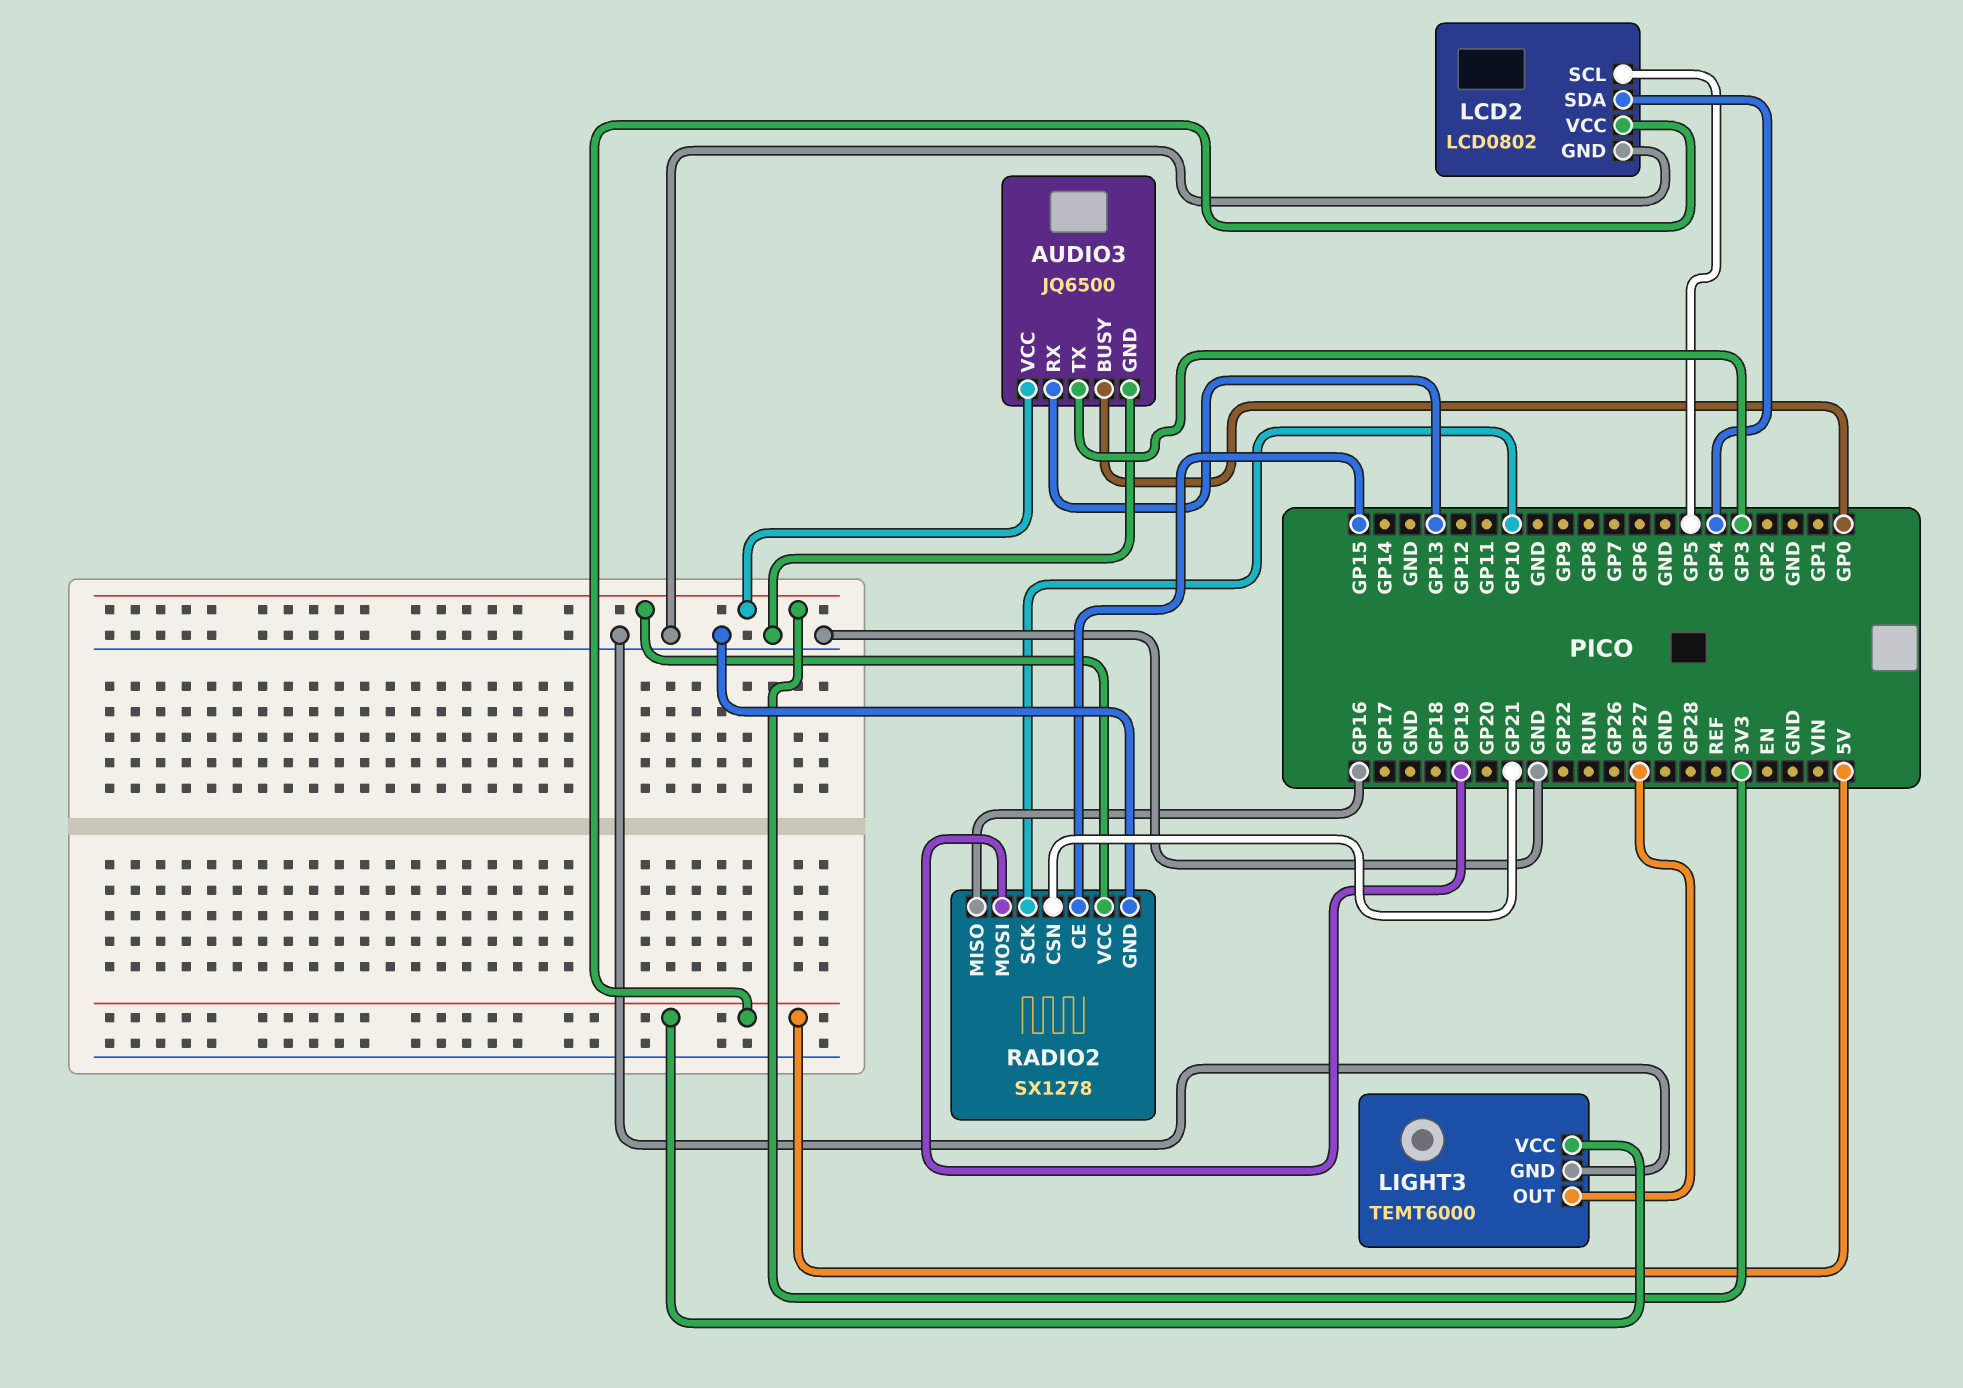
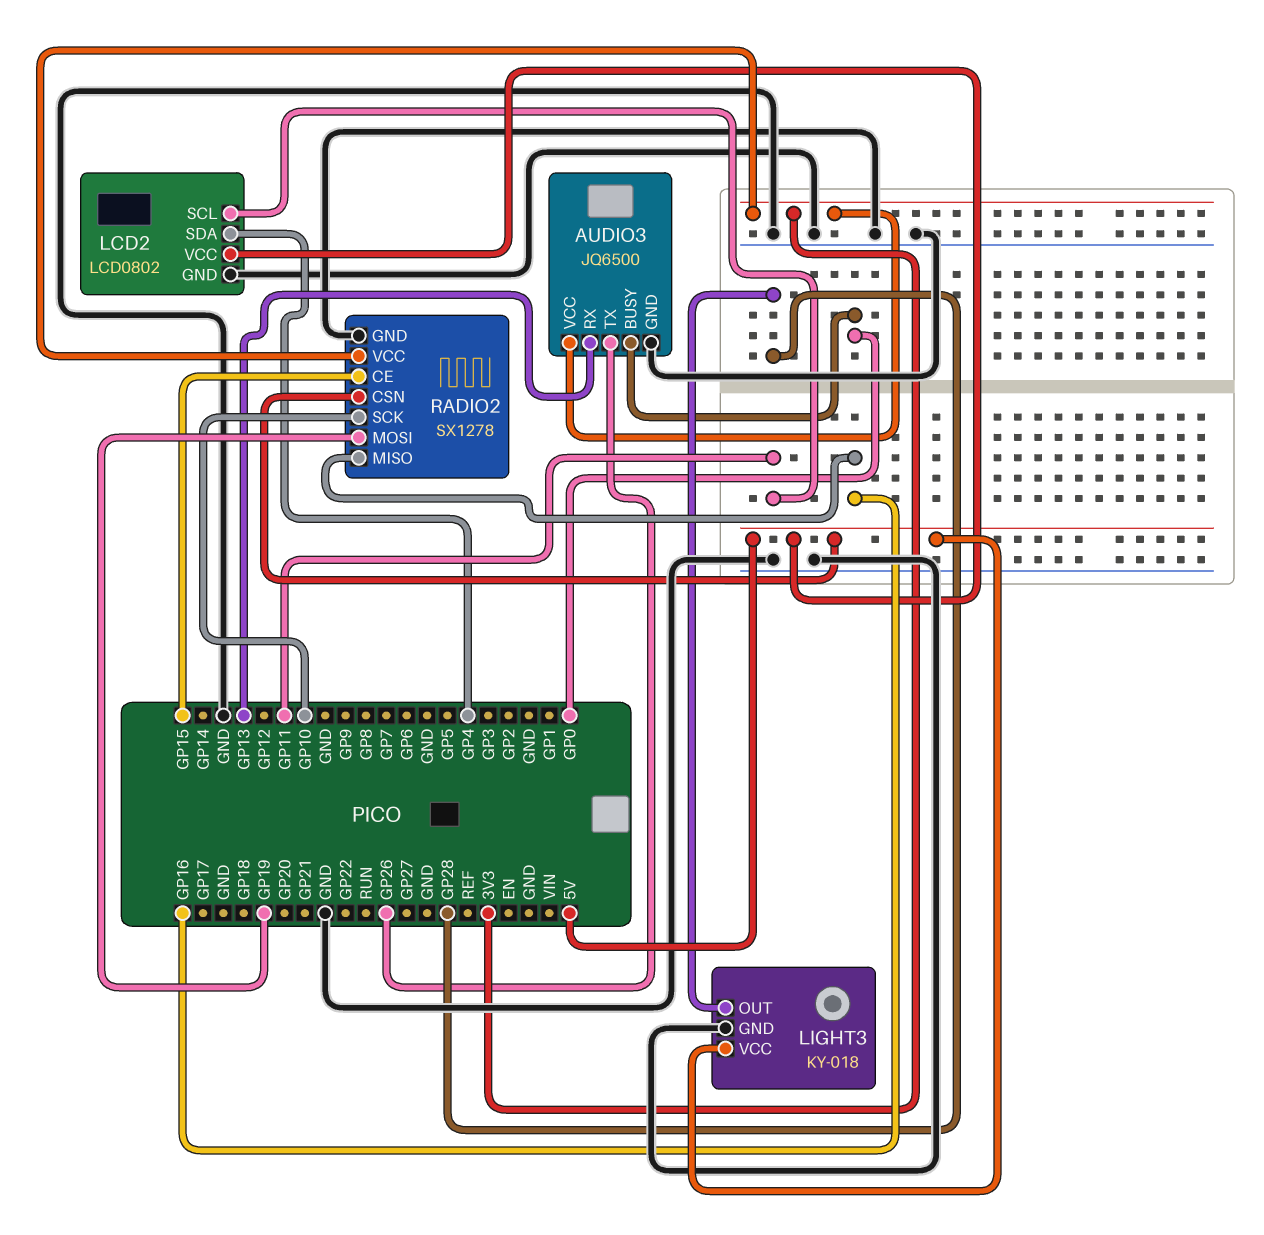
AUDIO3 pin TX: GP3 -> GP26
LCD2 pin SCL: GP5 -> GP11
LIGHT3: TEMT6000 -> KY-018
LIGHT3 pin OUT: GP27 -> GP28
RADIO2 pin CSN: GP21 -> 5V

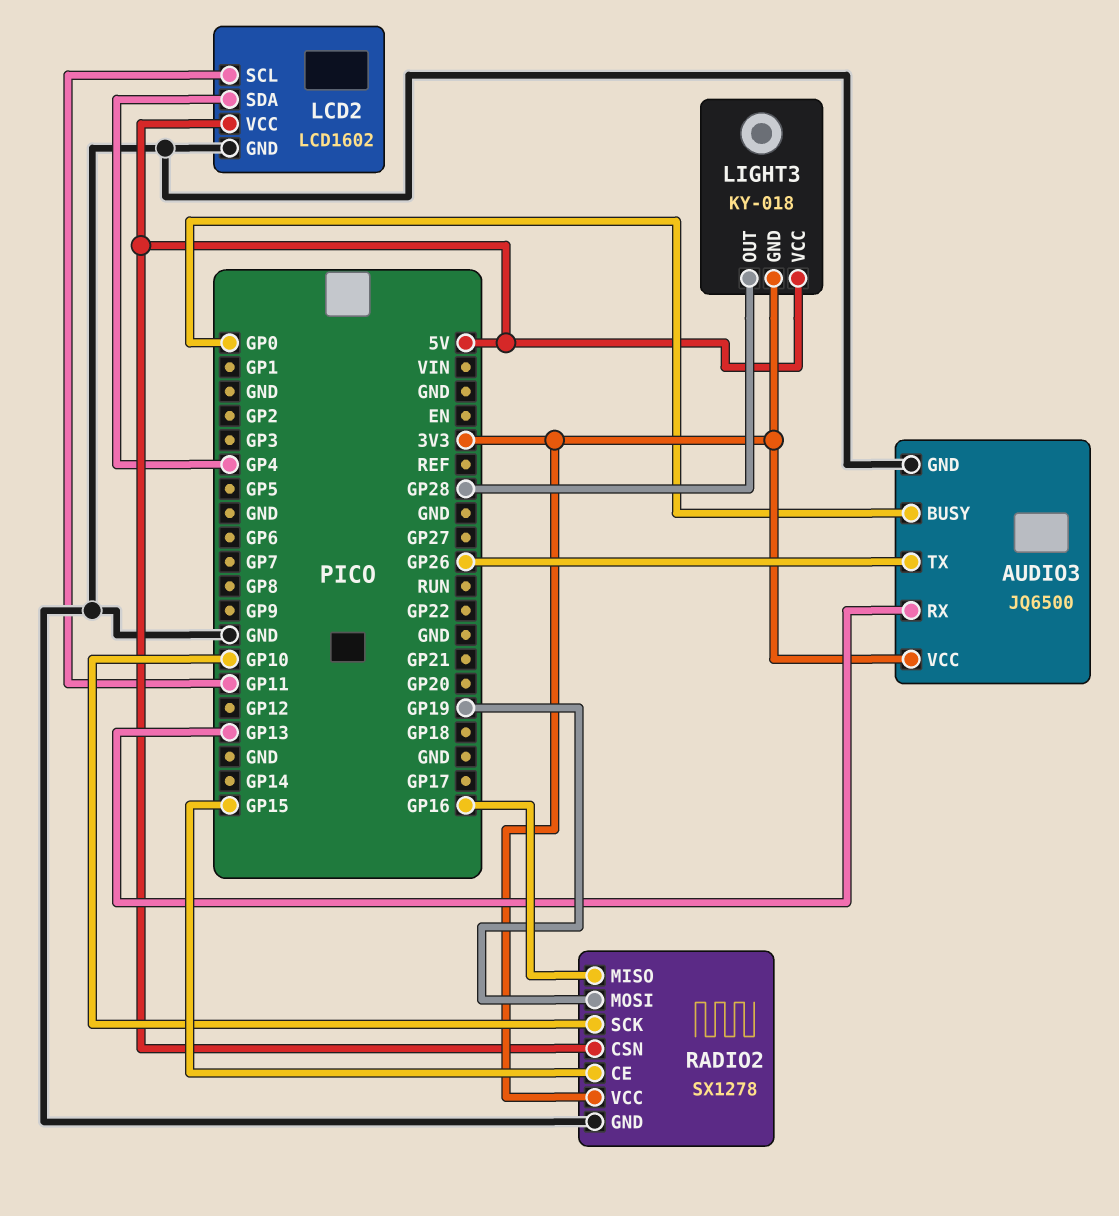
LCD2: LCD0802 -> LCD1602
LIGHT3 pin GND: GND -> 3V3

